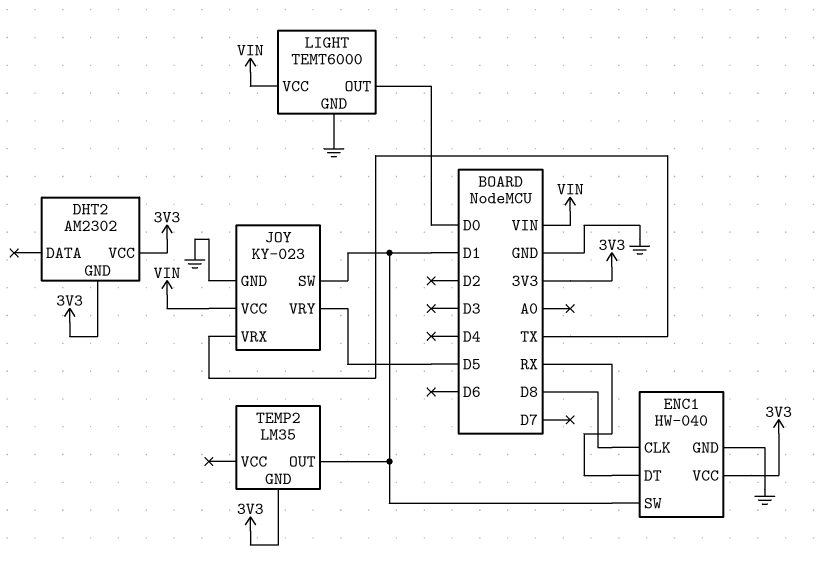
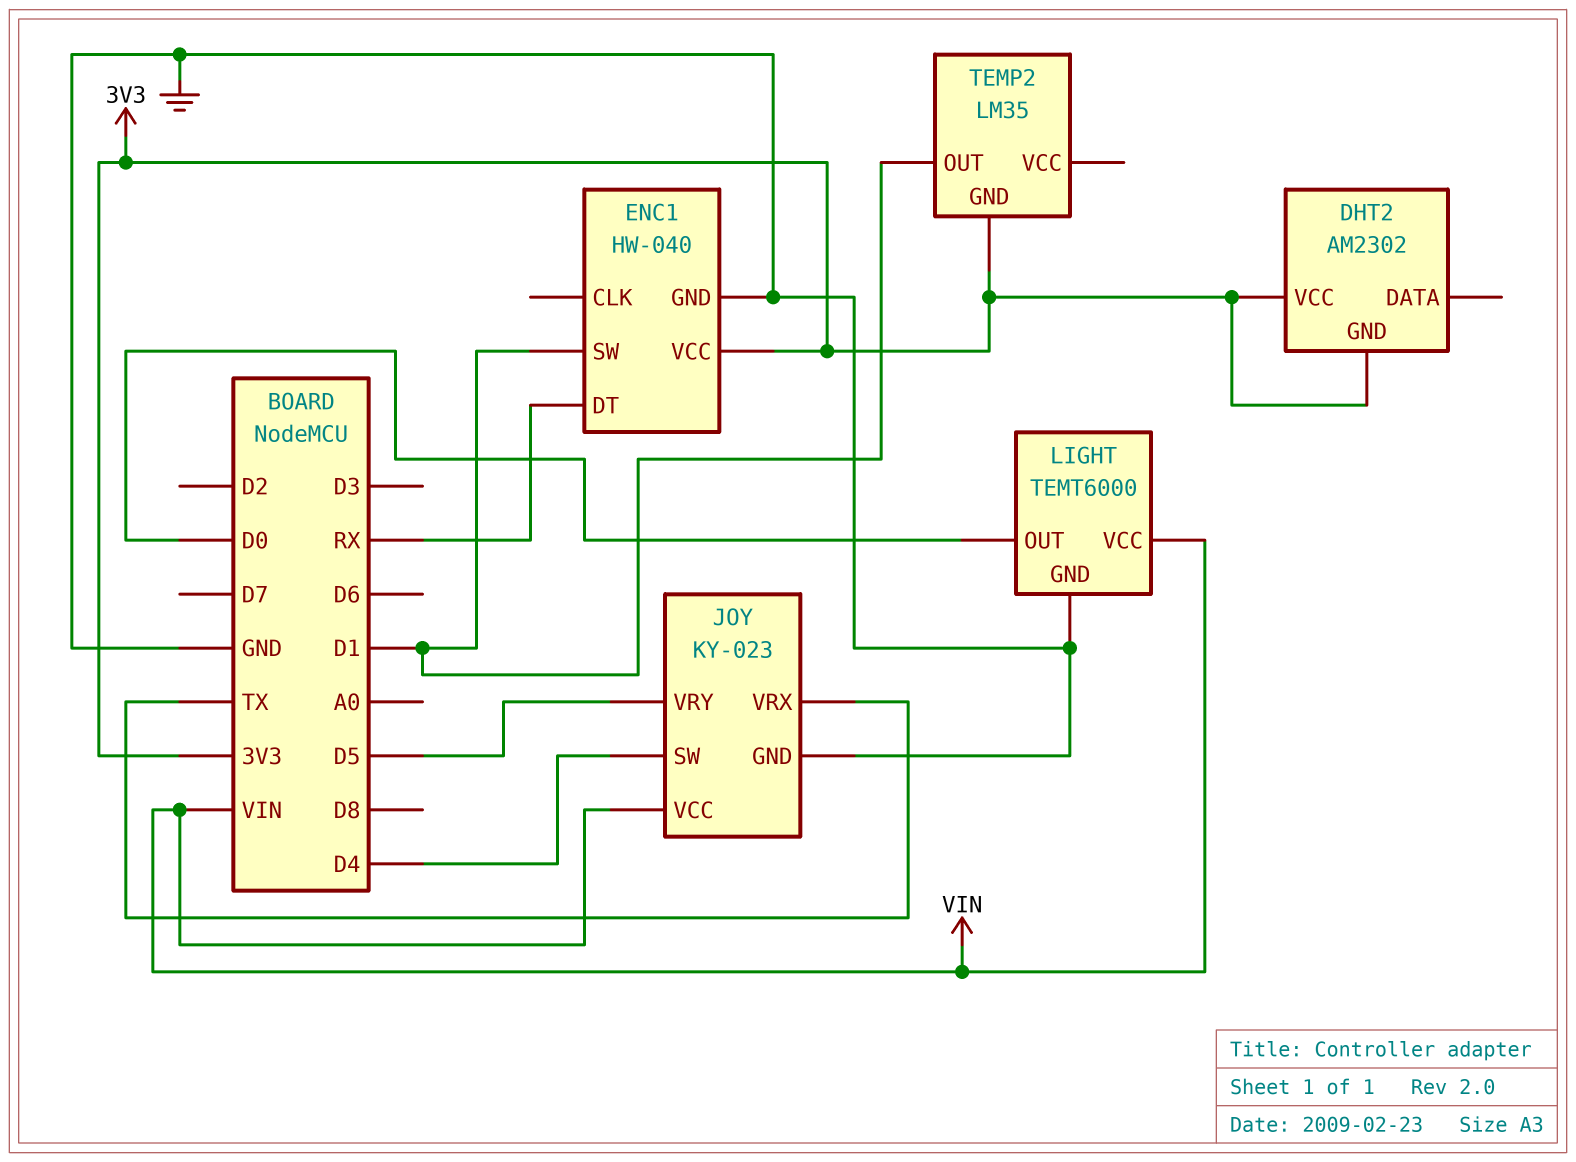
ENC1 pin CLK: D8 -> none
JOY pin SW: D1 -> D4

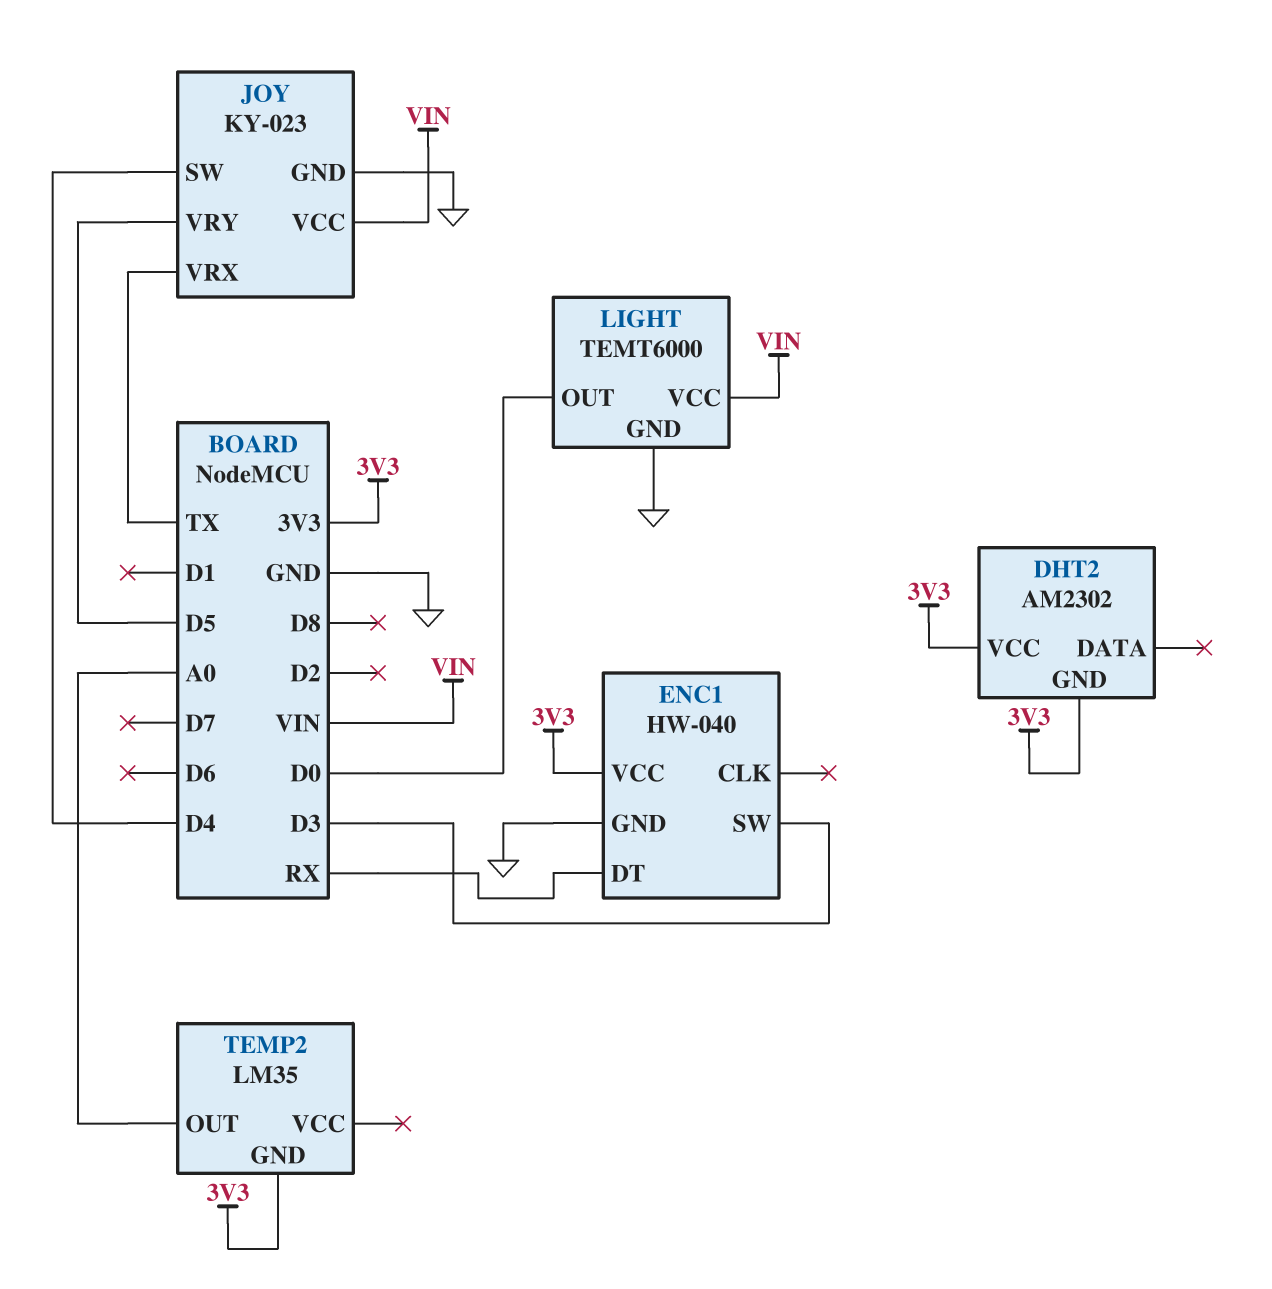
ENC1 pin SW: D1 -> D3
TEMP2 pin OUT: D1 -> A0

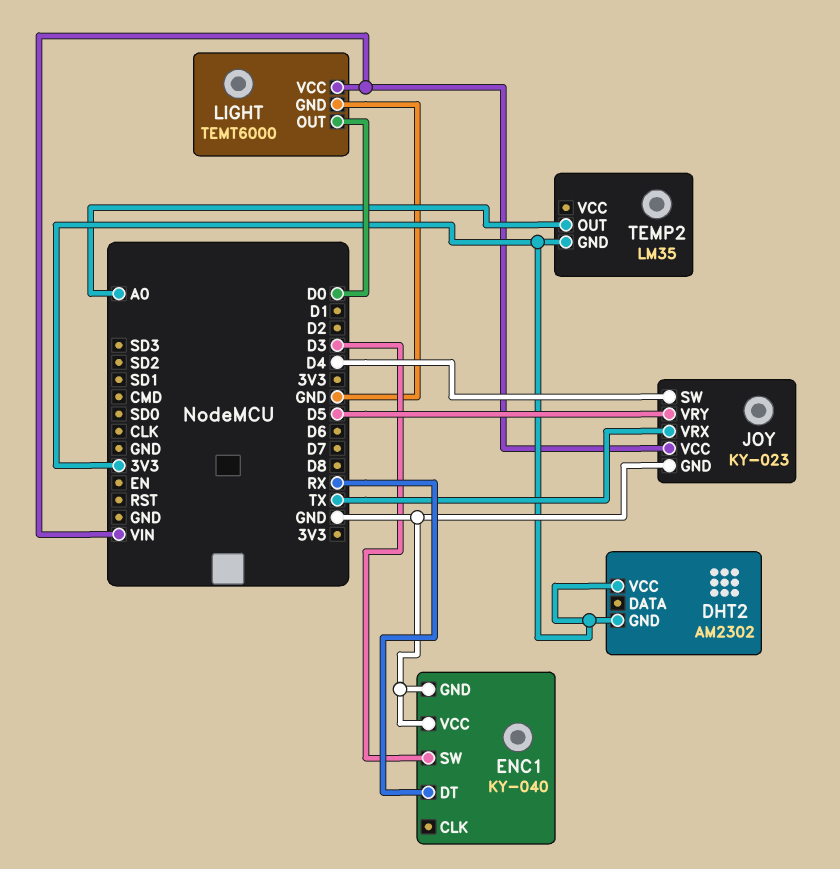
ENC1: HW-040 -> KY-040
ENC1 pin VCC: 3V3 -> GND

